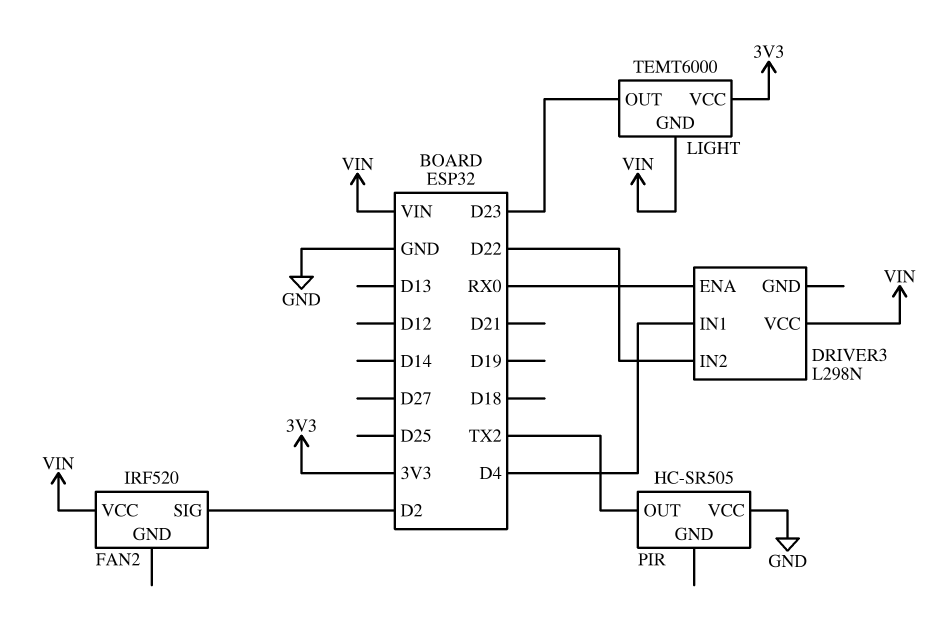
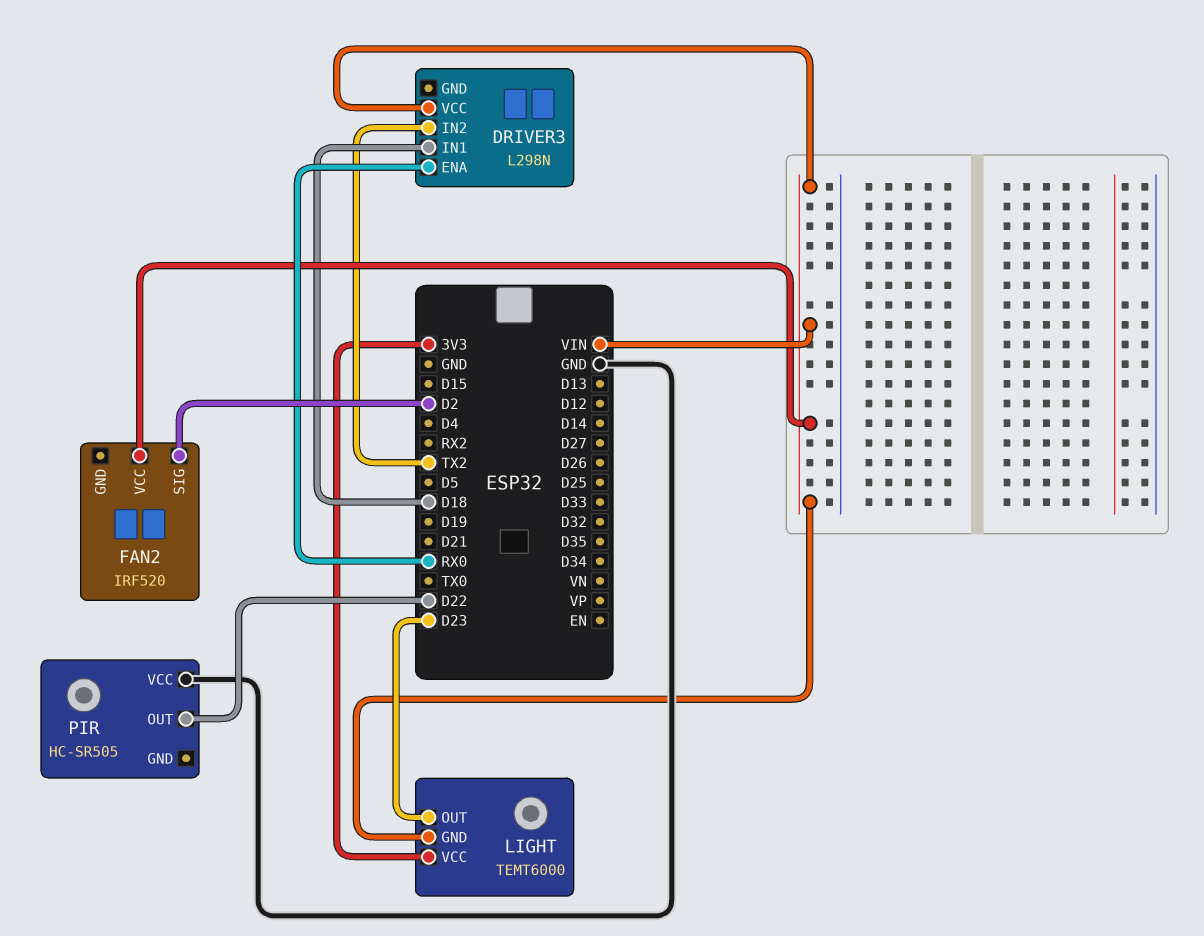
DRIVER3 pin IN1: D4 -> D18
DRIVER3 pin IN2: D22 -> TX2
PIR pin OUT: TX2 -> D22

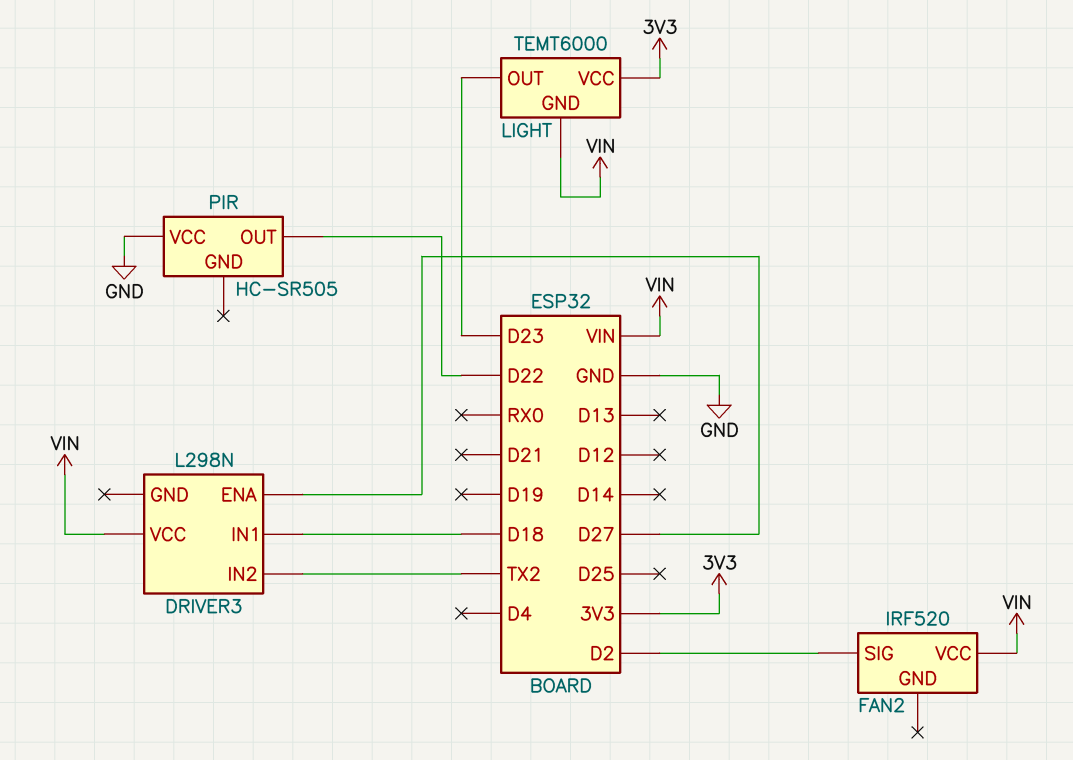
DRIVER3 pin ENA: RX0 -> D27

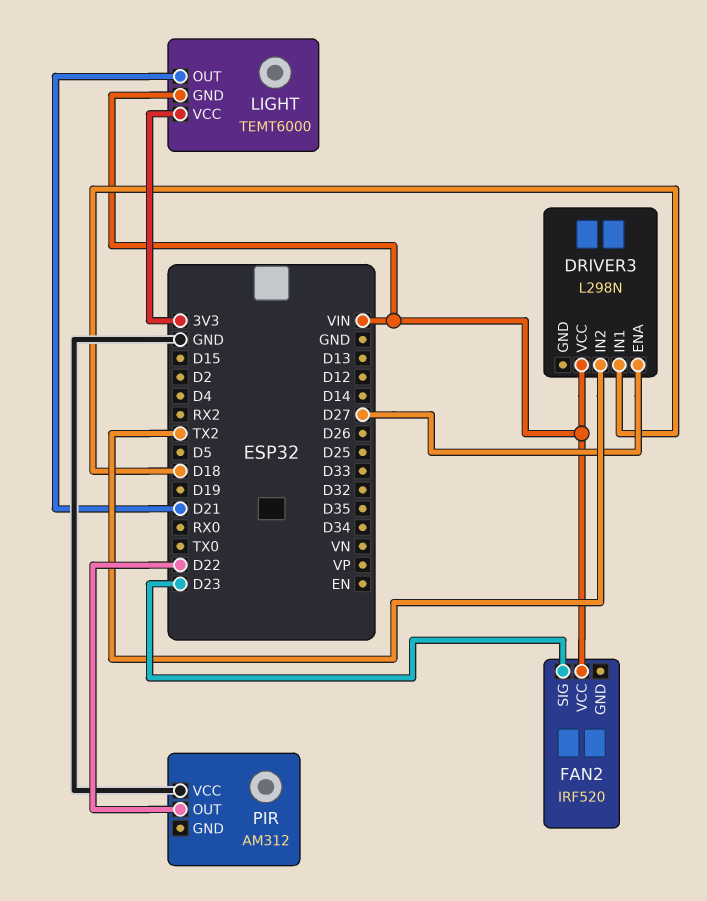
FAN2 pin SIG: D2 -> D23
LIGHT pin OUT: D23 -> D21
PIR: HC-SR505 -> AM312

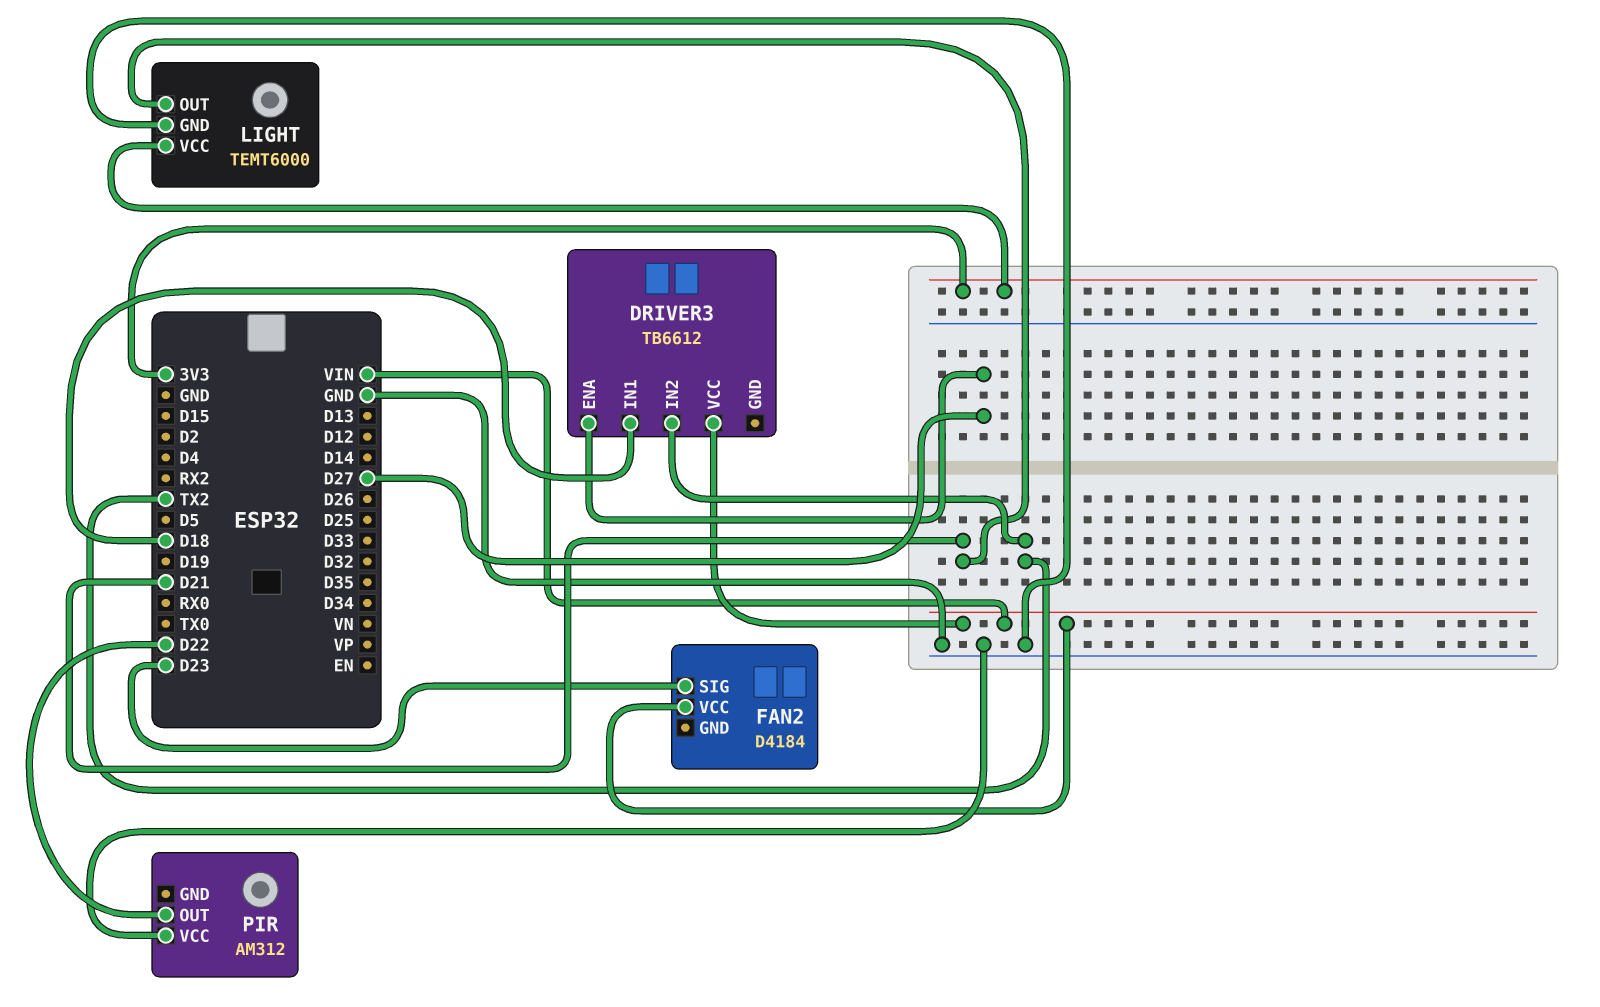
DRIVER3: L298N -> TB6612
FAN2: IRF520 -> D4184
LIGHT pin GND: VIN -> GND

